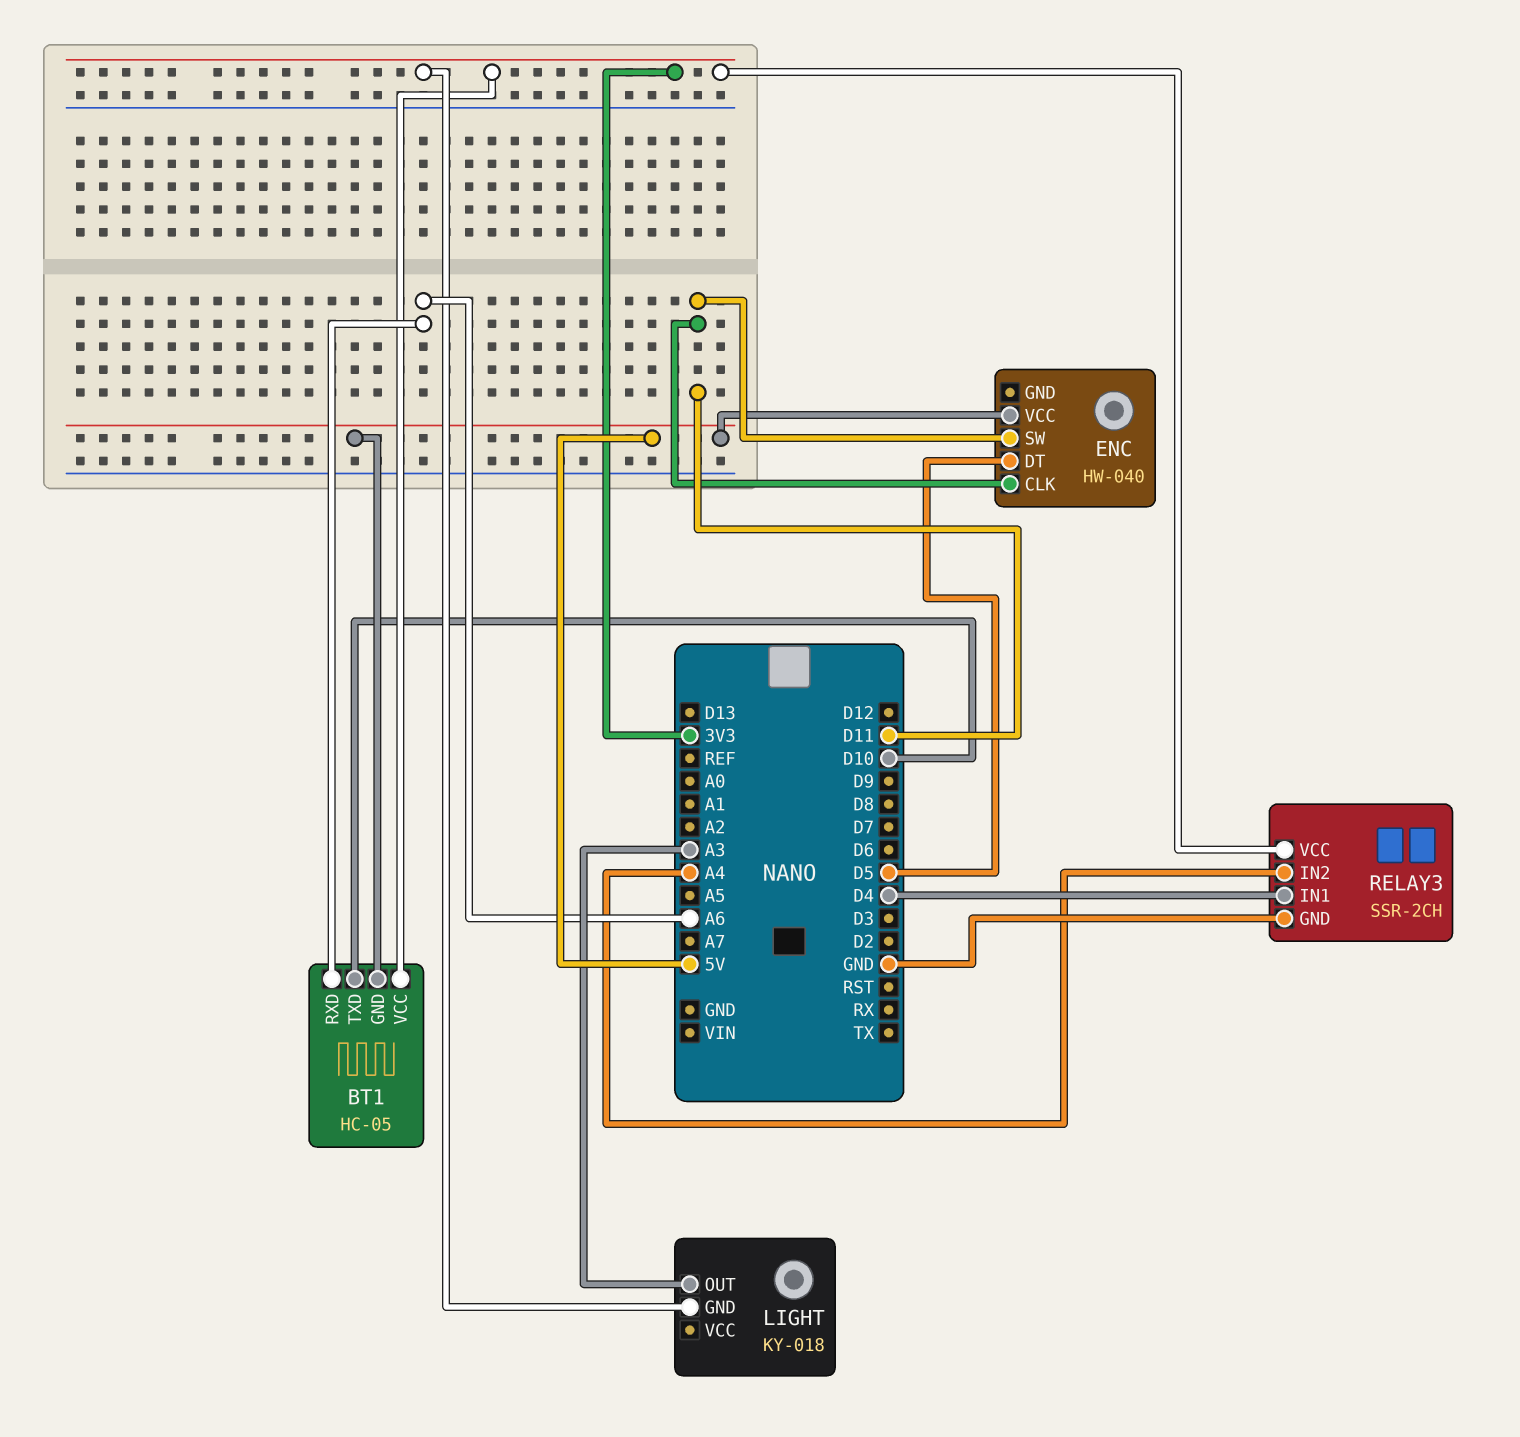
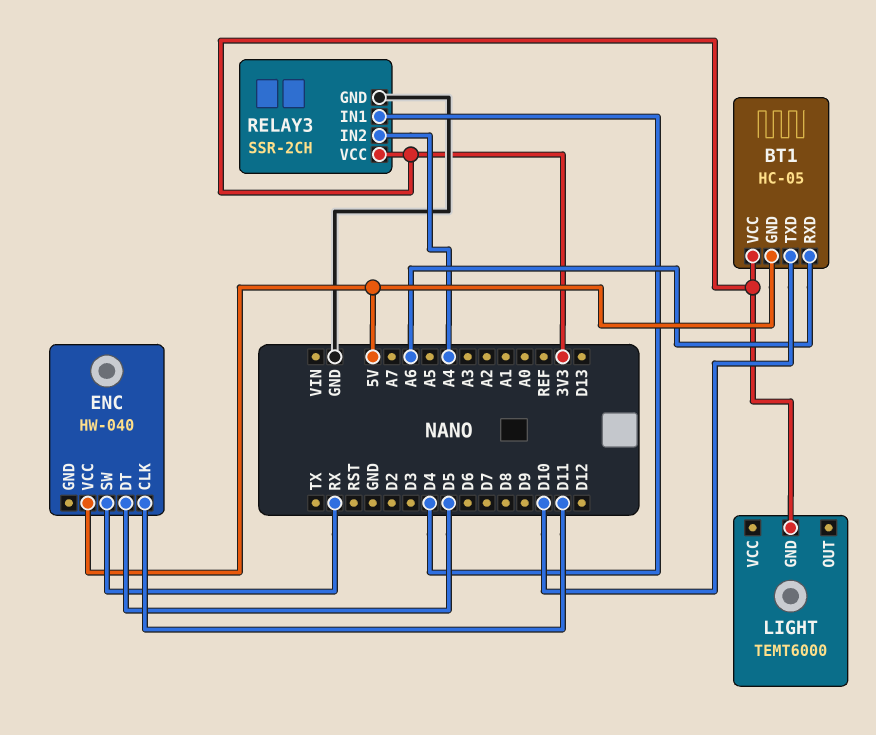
ENC pin SW: D11 -> RX
LIGHT: KY-018 -> TEMT6000
LIGHT pin OUT: A3 -> none

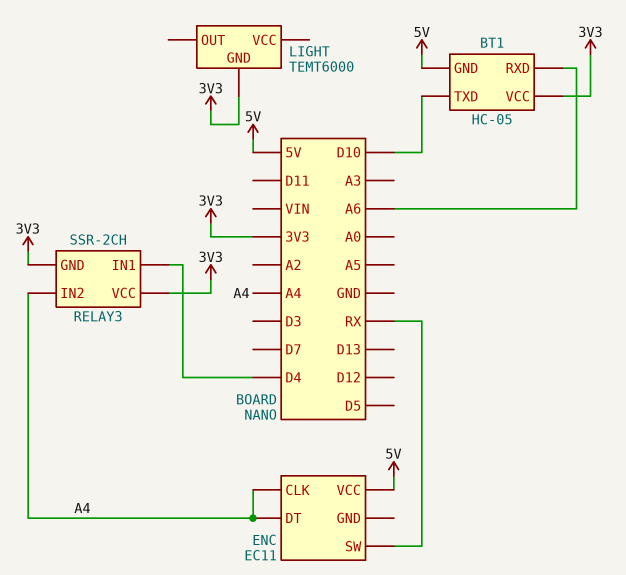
ENC: HW-040 -> EC11
ENC pin CLK: D11 -> A4
ENC pin DT: D5 -> A4
RELAY3 pin GND: GND -> 3V3

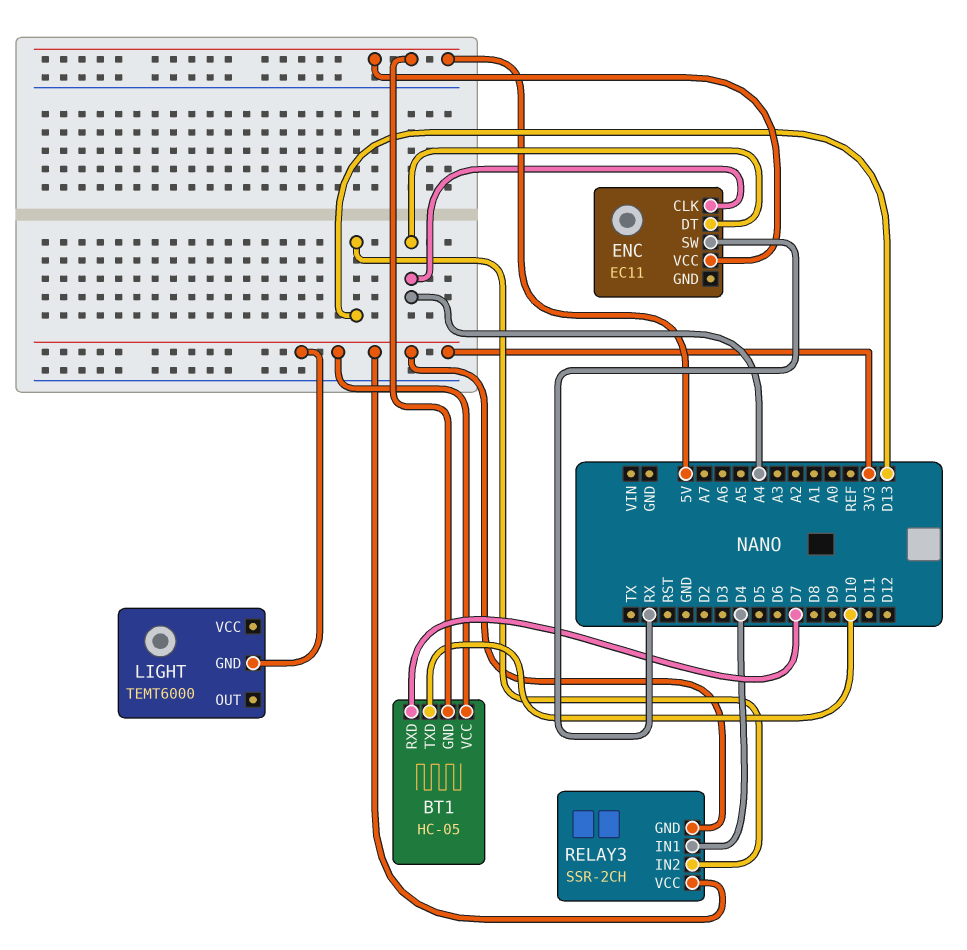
BT1 pin RXD: A6 -> D7
RELAY3 pin IN2: A4 -> D13

